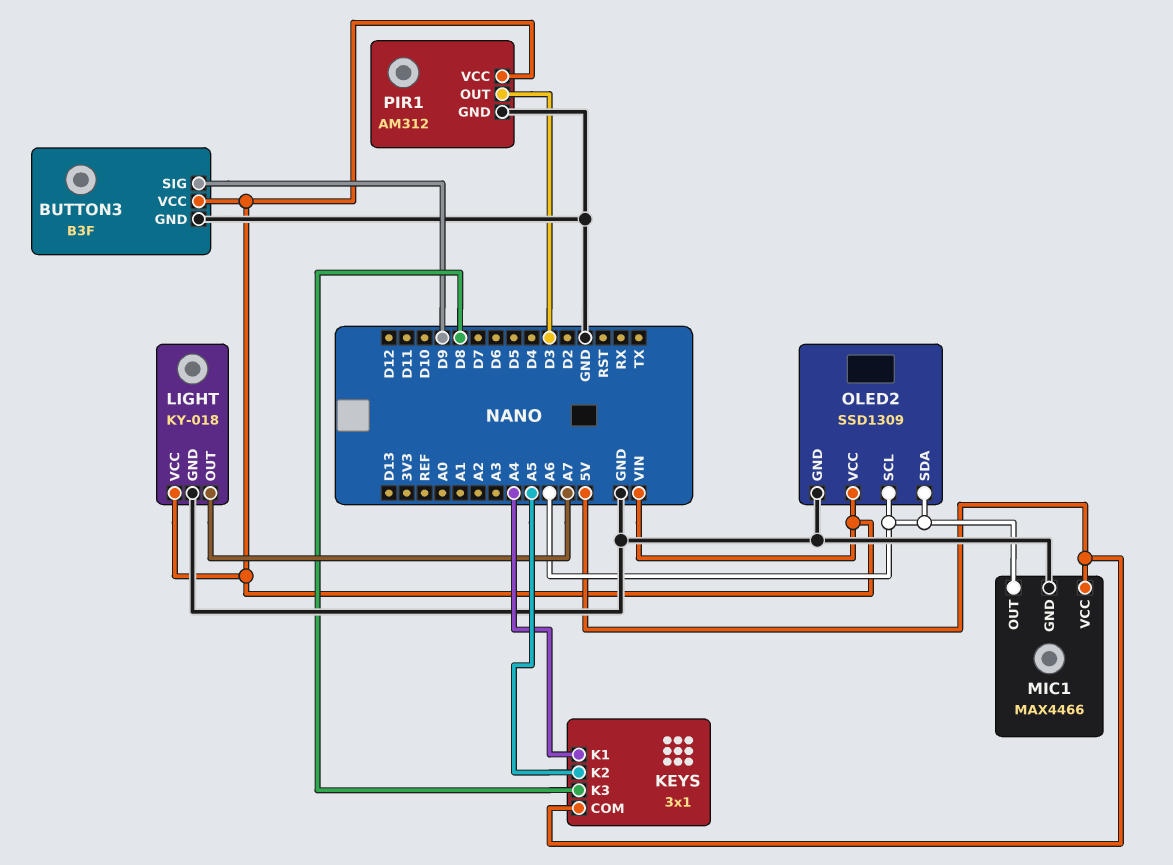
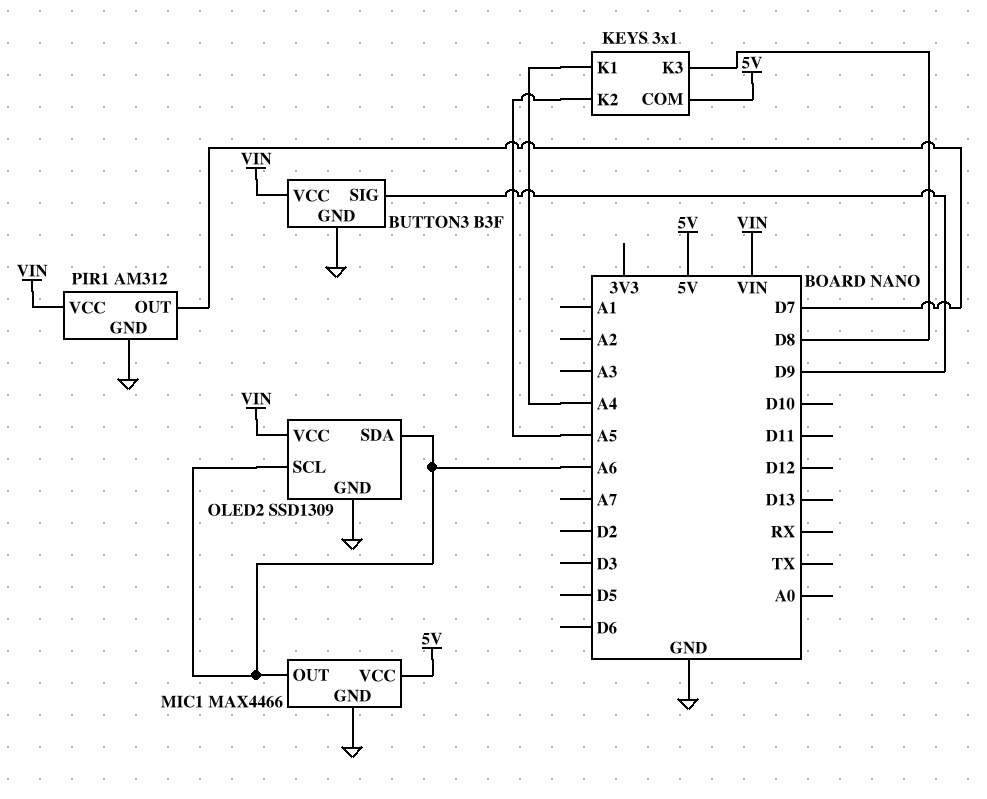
LIGHT: KY-018 -> none
LIGHT pin GND: GND -> none
LIGHT pin OUT: A7 -> none
LIGHT pin VCC: VIN -> none
PIR1 pin OUT: D3 -> D7

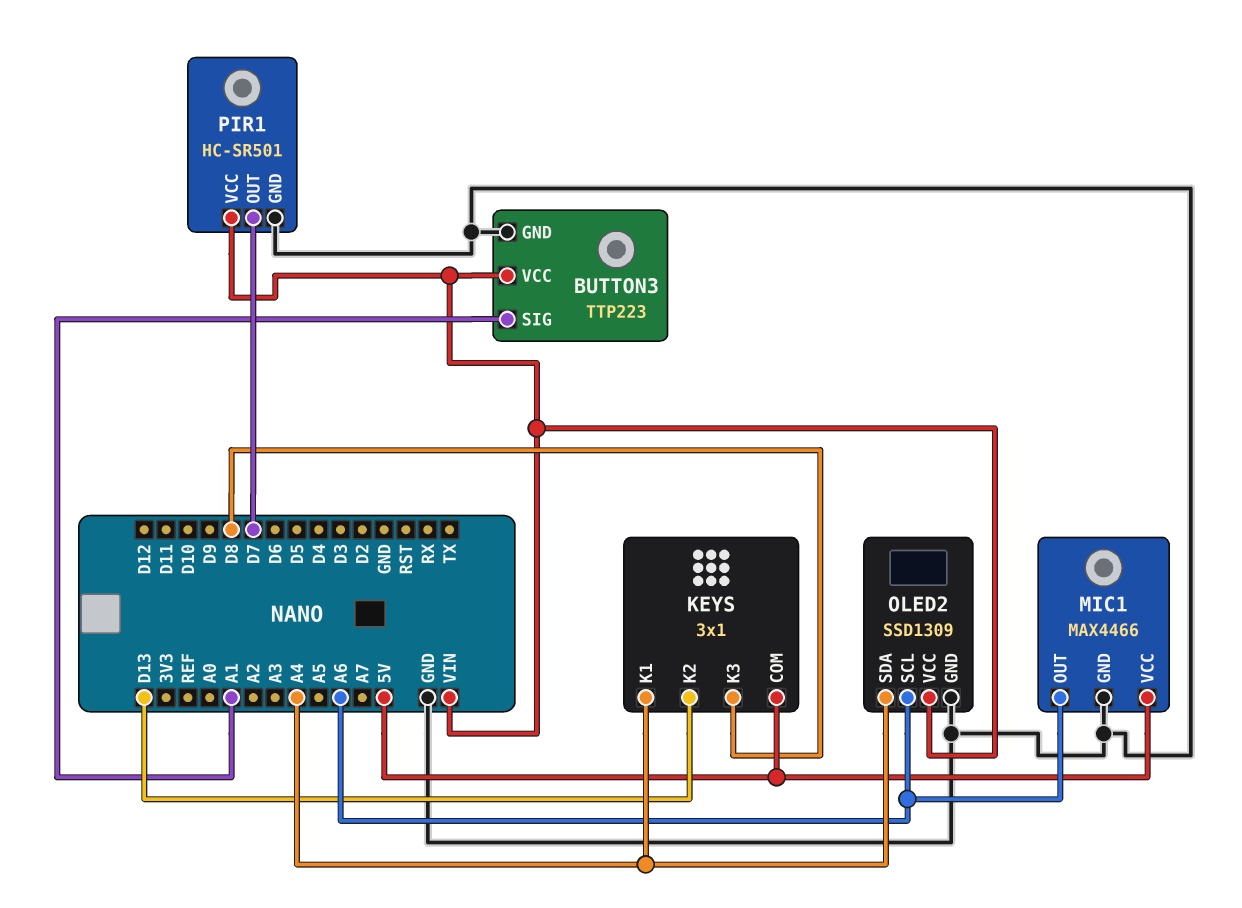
BUTTON3: B3F -> TTP223
BUTTON3 pin SIG: D9 -> A1
KEYS pin K2: A5 -> D13
OLED2 pin SDA: A6 -> A4
PIR1: AM312 -> HC-SR501

